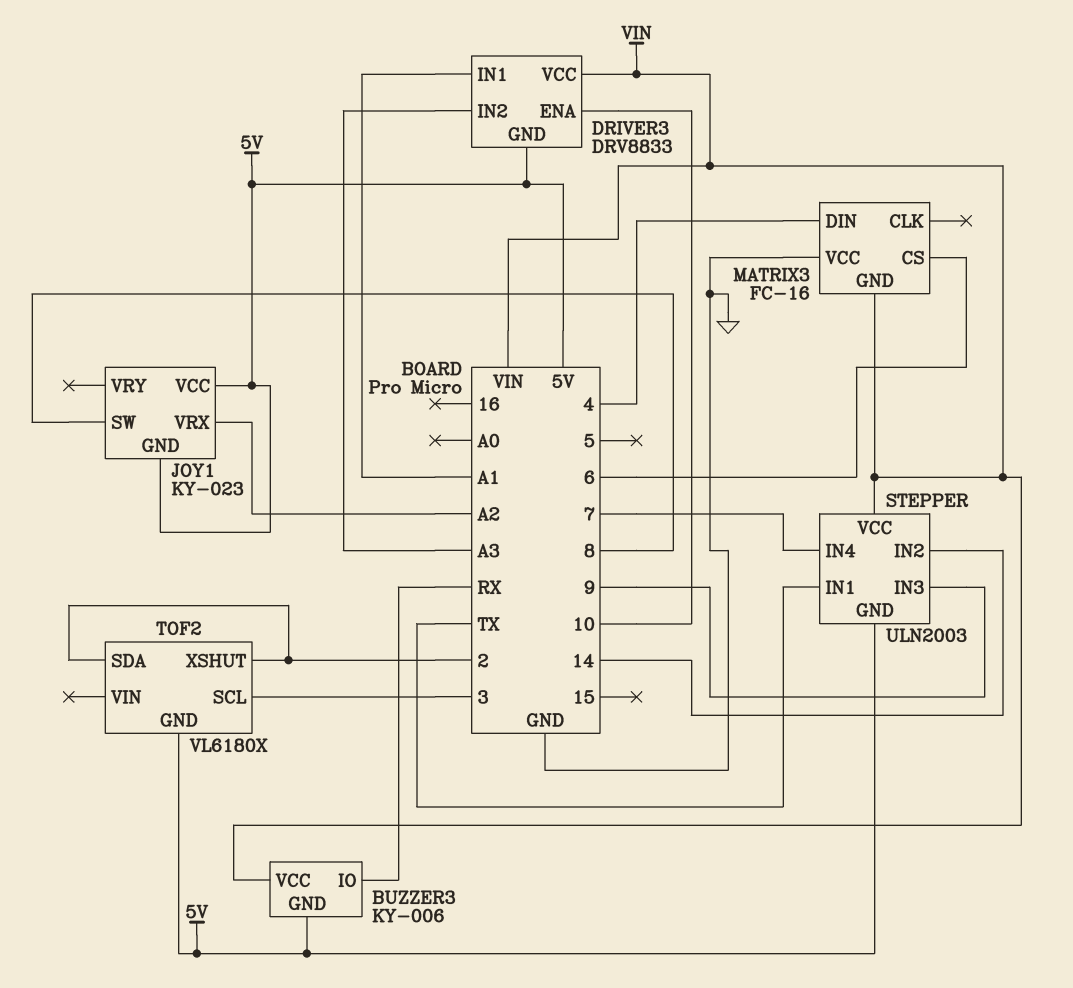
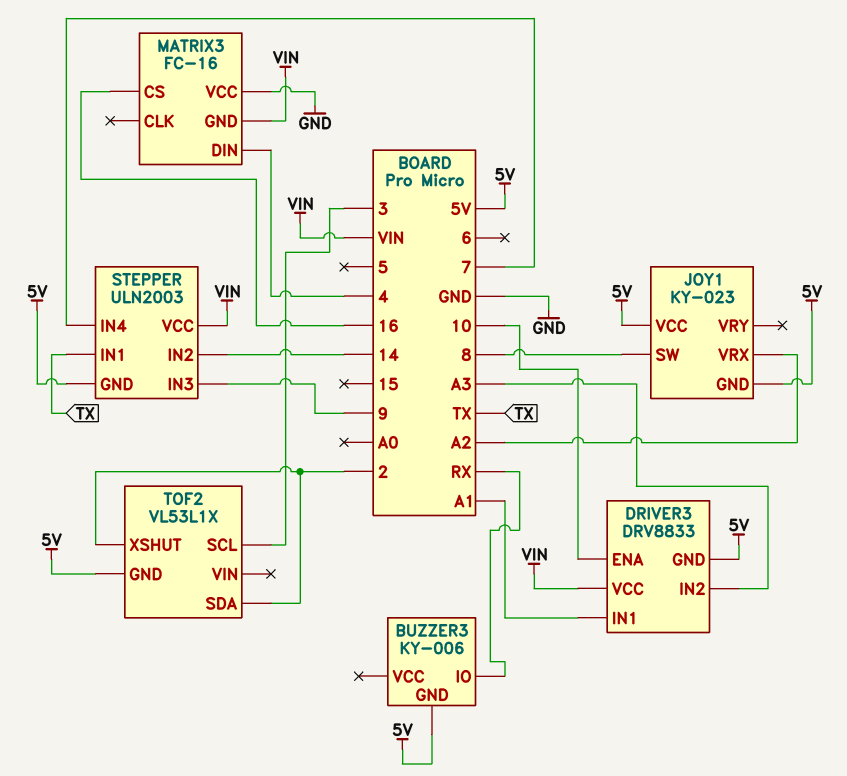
BUZZER3 pin VCC: VIN -> none
MATRIX3 pin CS: 6 -> 16
TOF2: VL6180X -> VL53L1X

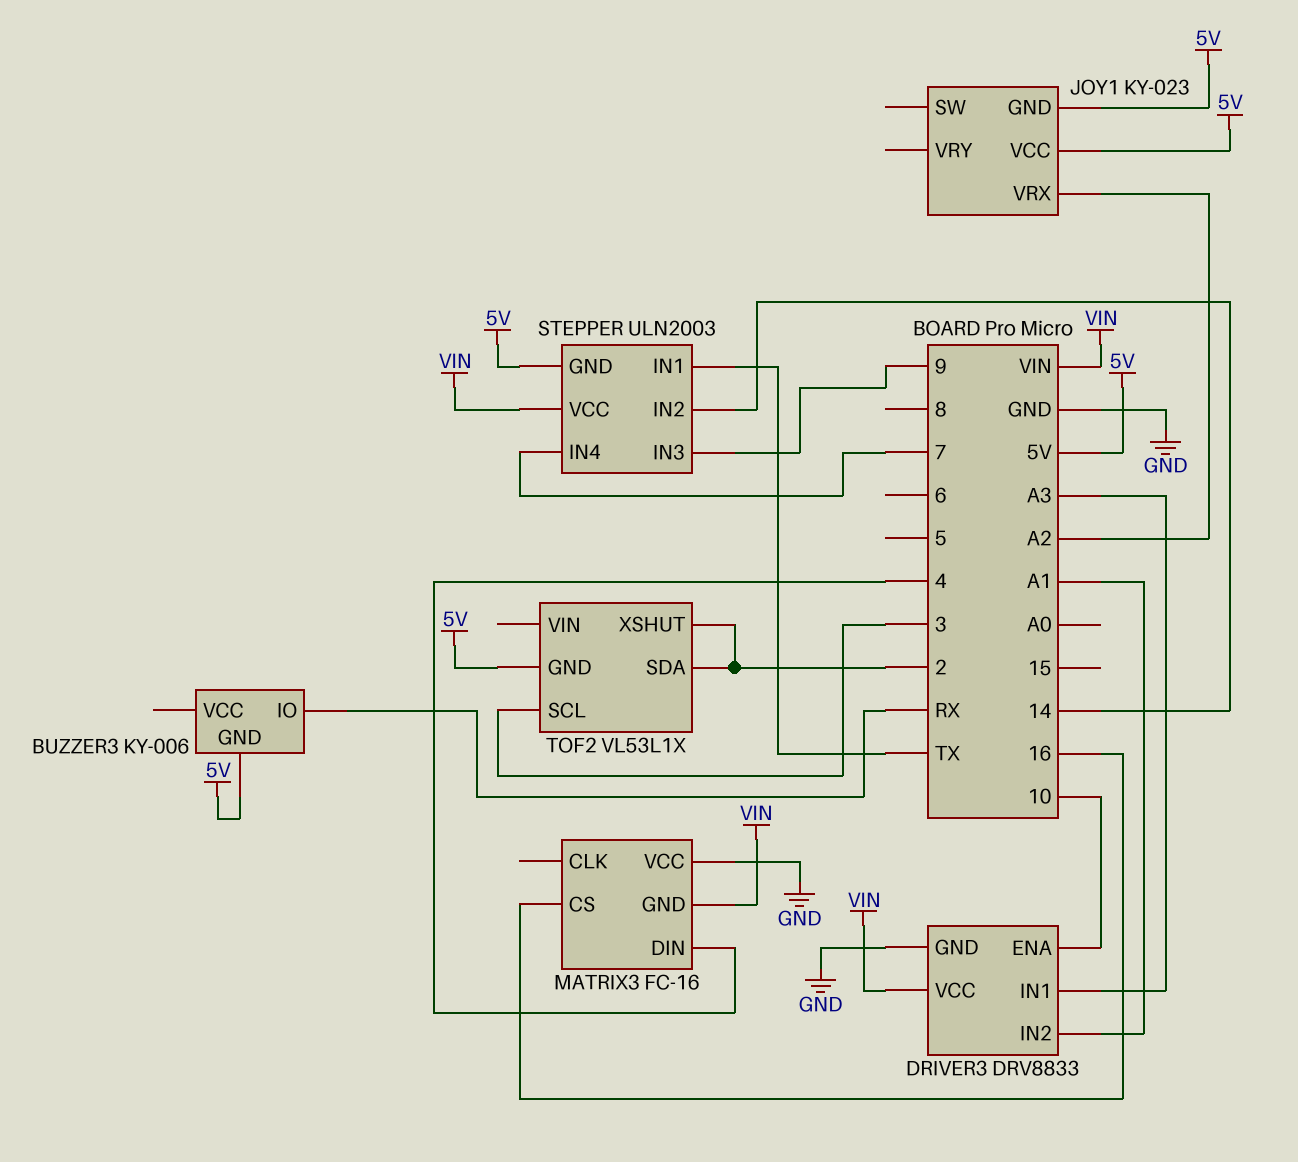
DRIVER3 pin GND: 5V -> GND
DRIVER3 pin IN1: A1 -> A3
DRIVER3 pin IN2: A3 -> A1
JOY1 pin SW: 8 -> none

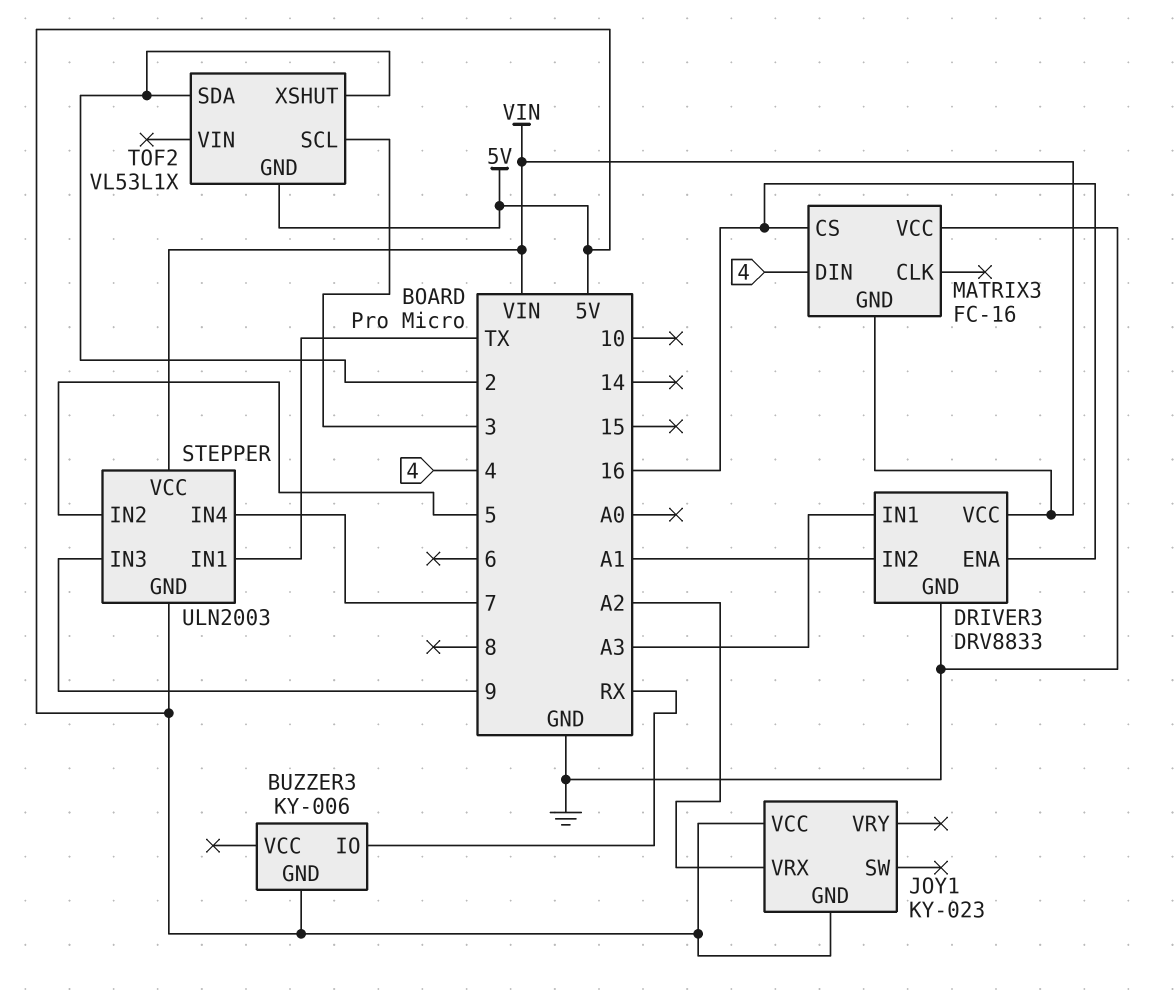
DRIVER3 pin ENA: 10 -> 16
STEPPER pin IN2: 14 -> 5

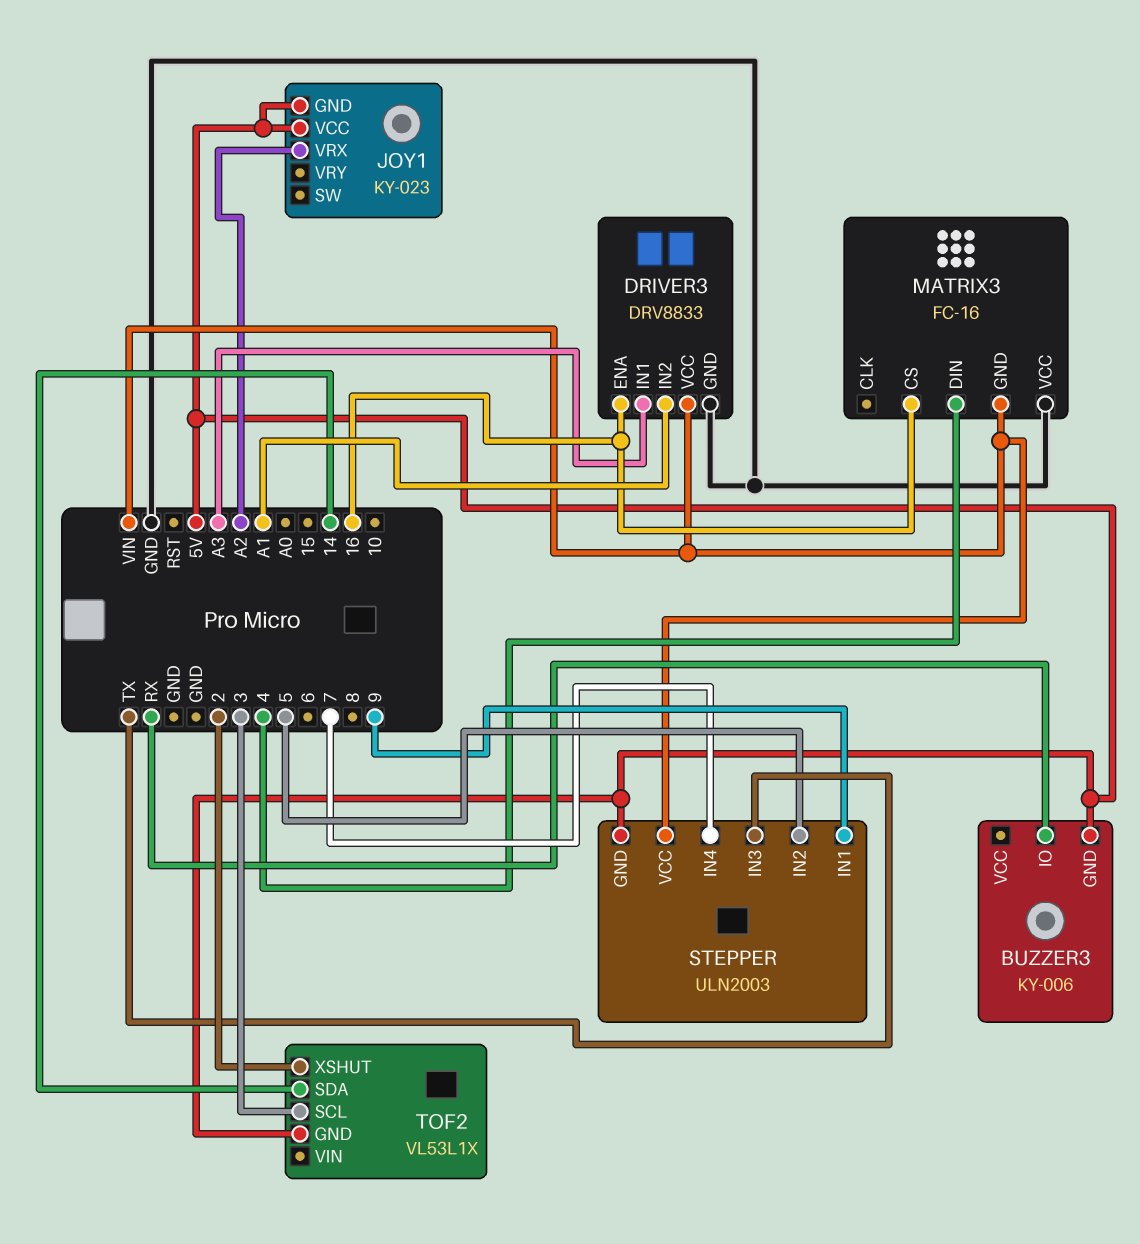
STEPPER pin IN1: TX -> 9
STEPPER pin IN3: 9 -> TX
TOF2 pin SDA: 2 -> 14

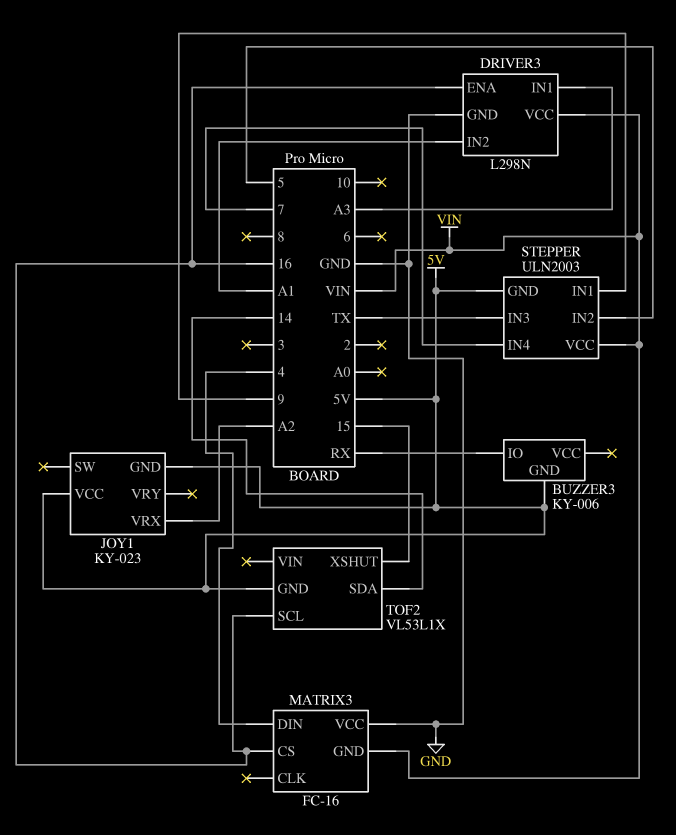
DRIVER3: DRV8833 -> L298N
TOF2 pin SCL: 3 -> 16
TOF2 pin XSHUT: 2 -> 15

